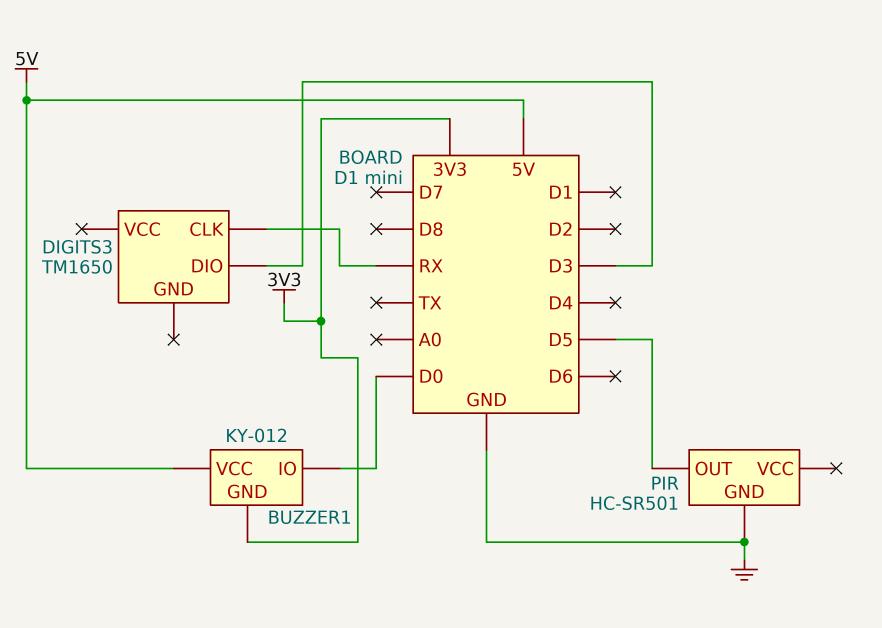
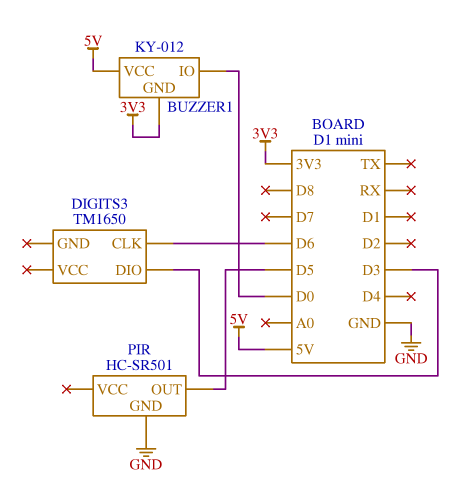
DIGITS3 pin CLK: RX -> D6

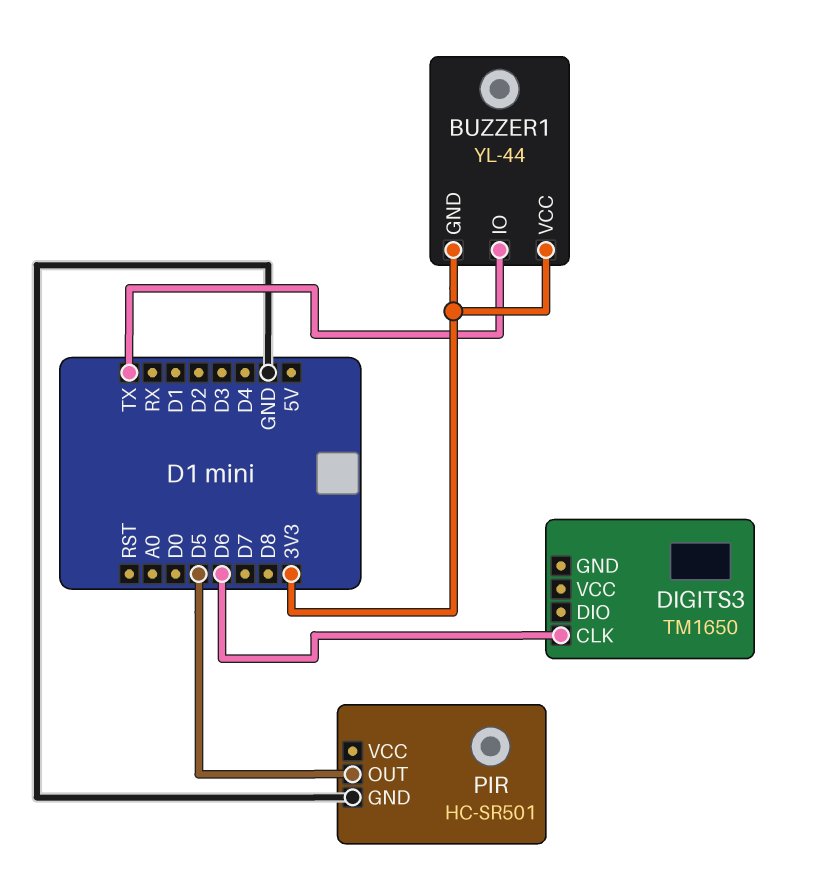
BUZZER1: KY-012 -> YL-44
BUZZER1 pin IO: D0 -> TX
BUZZER1 pin VCC: 5V -> 3V3
DIGITS3 pin DIO: D3 -> none

